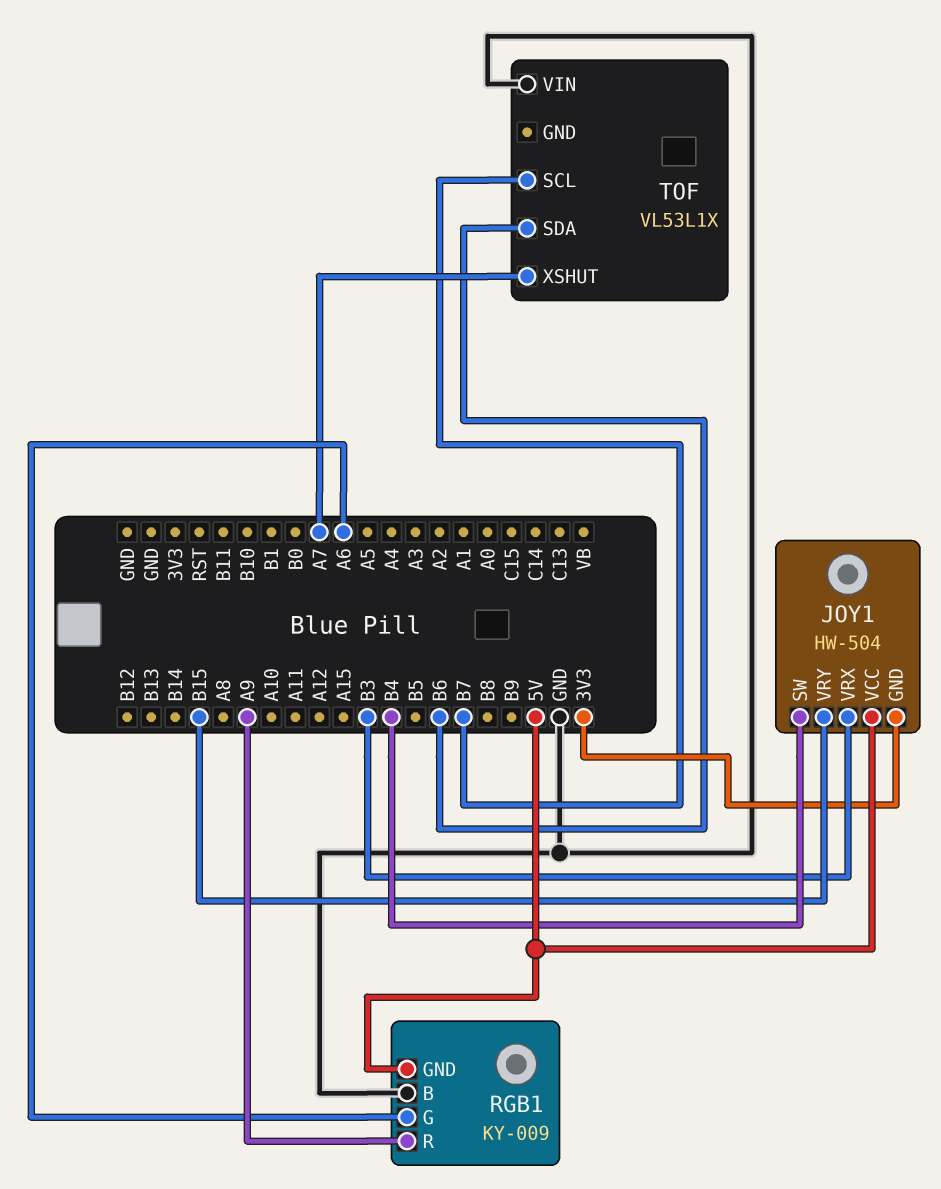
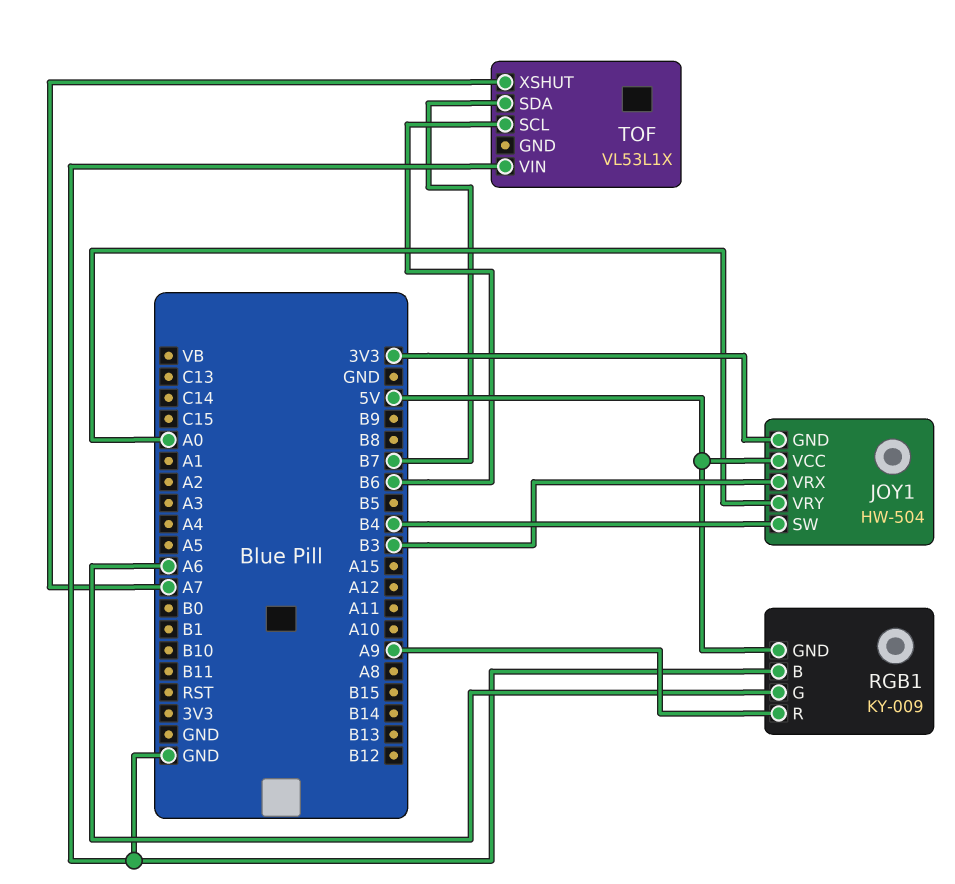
JOY1 pin VRY: B15 -> A0
TOF pin SCL: B7 -> B6
TOF pin SDA: B6 -> B7

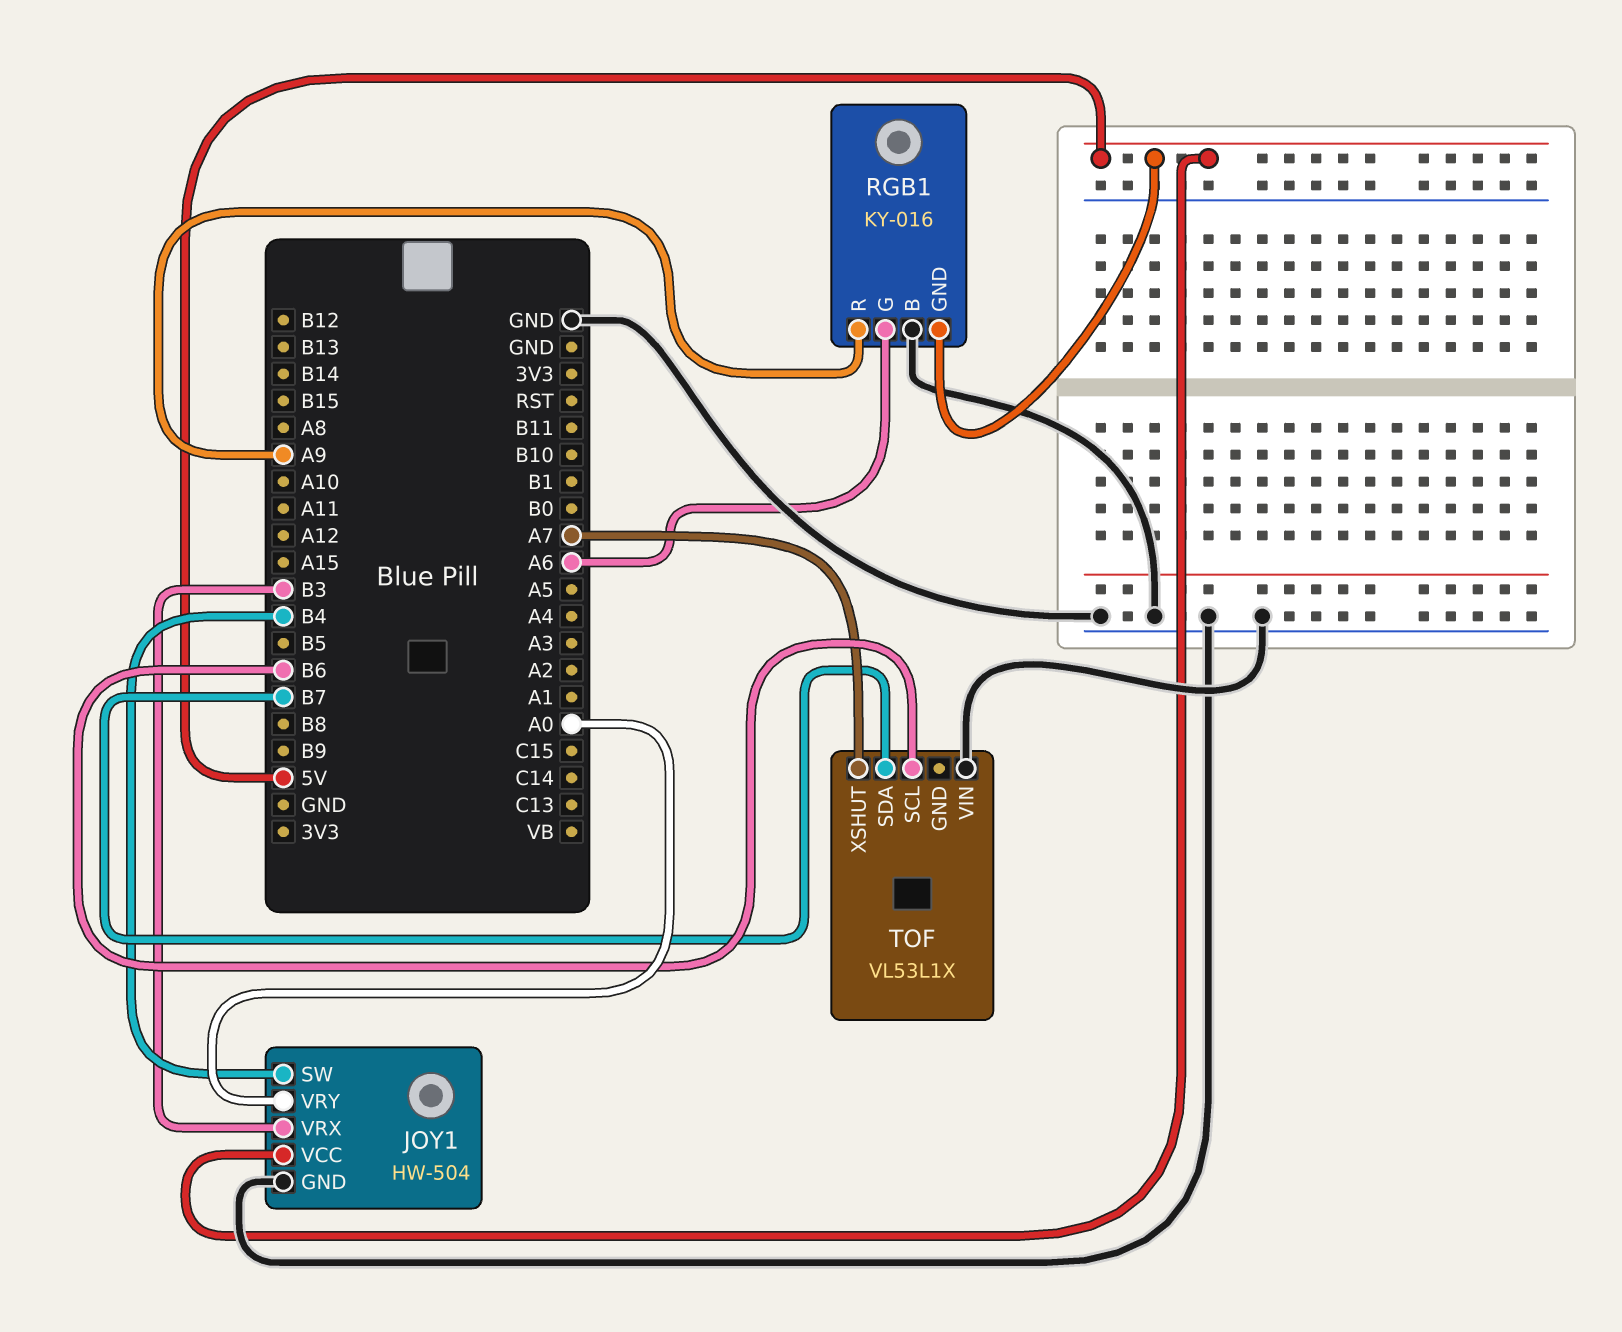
JOY1 pin GND: 3V3 -> GND
RGB1: KY-009 -> KY-016

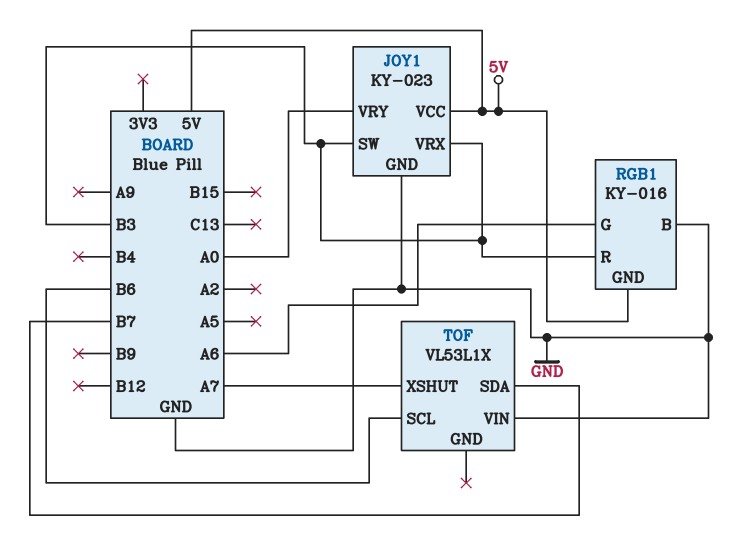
JOY1: HW-504 -> KY-023
JOY1 pin SW: B4 -> B3
RGB1 pin R: A9 -> B3

